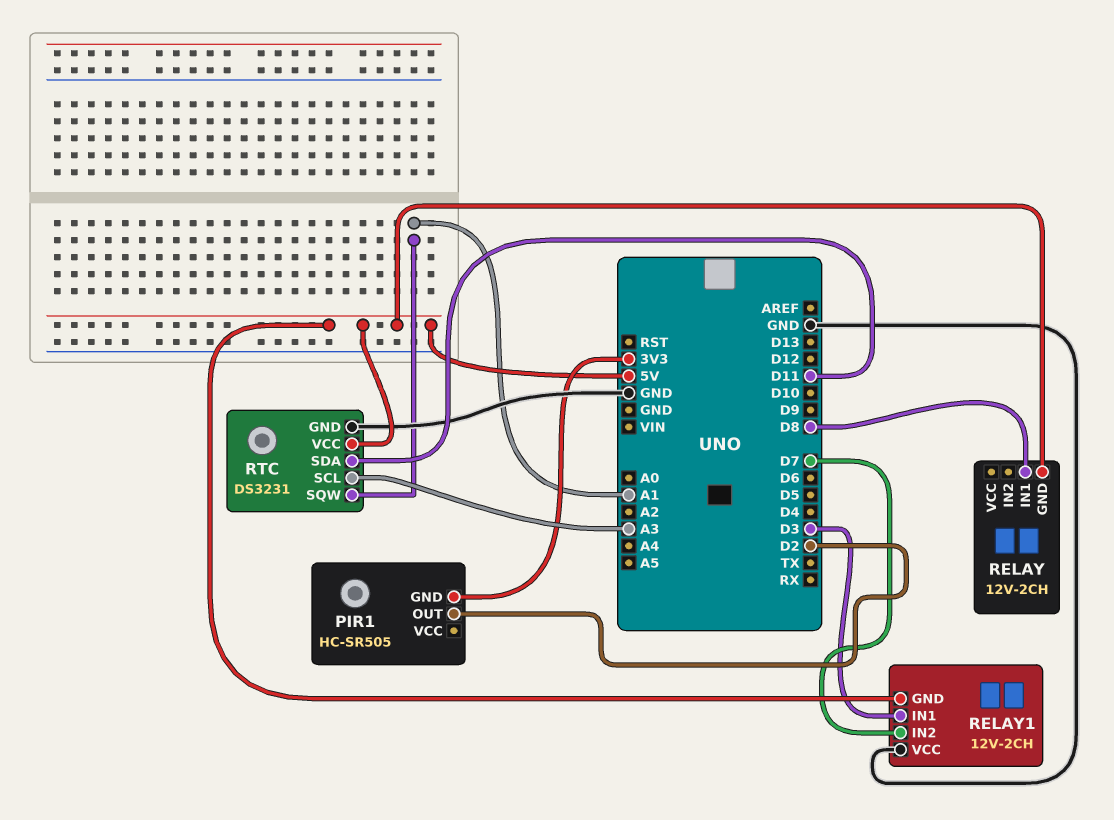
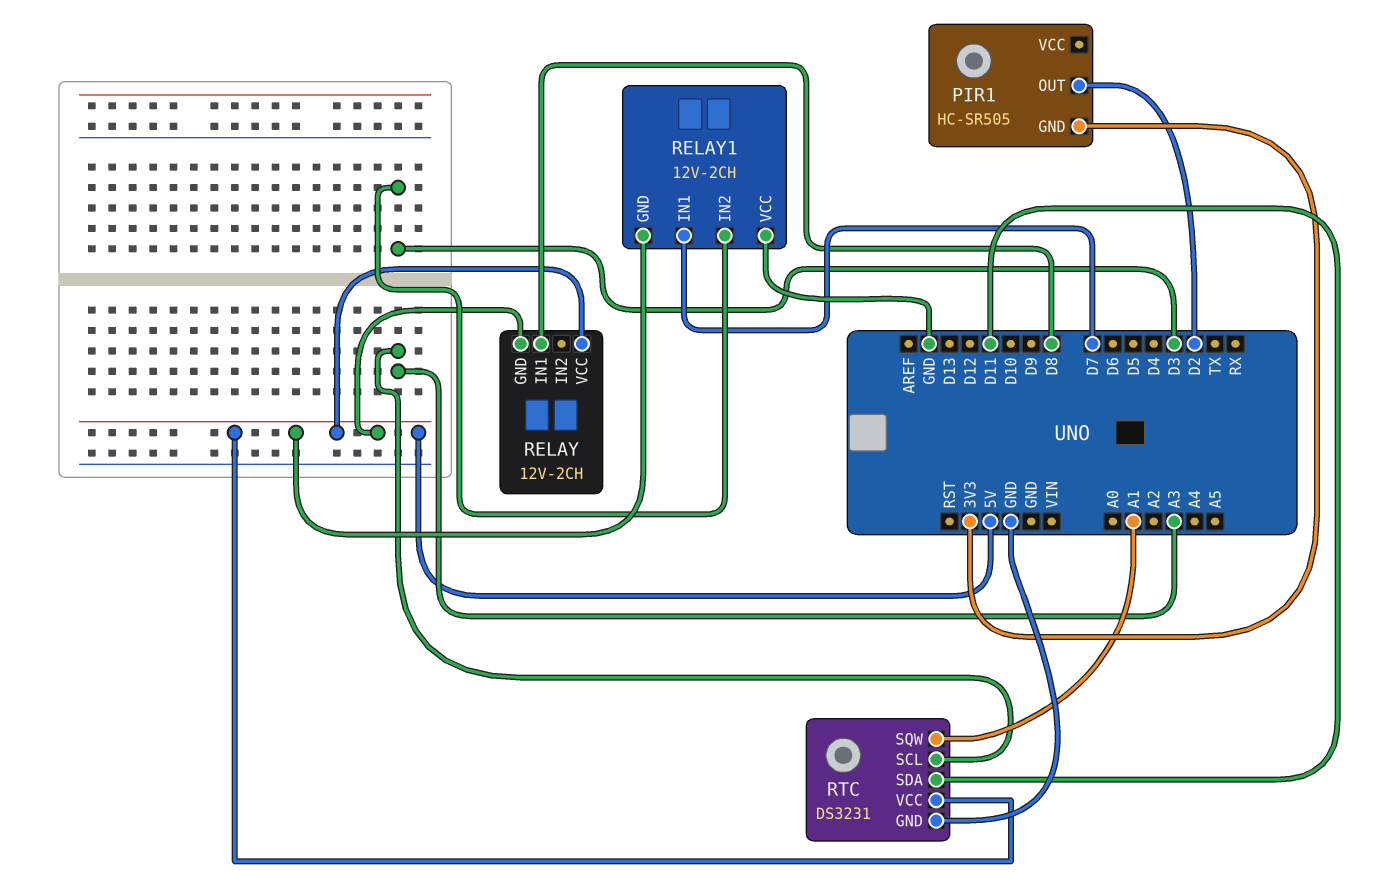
RELAY pin VCC: none -> 5V
RELAY1 pin IN1: D3 -> D7
RELAY1 pin IN2: D7 -> D3

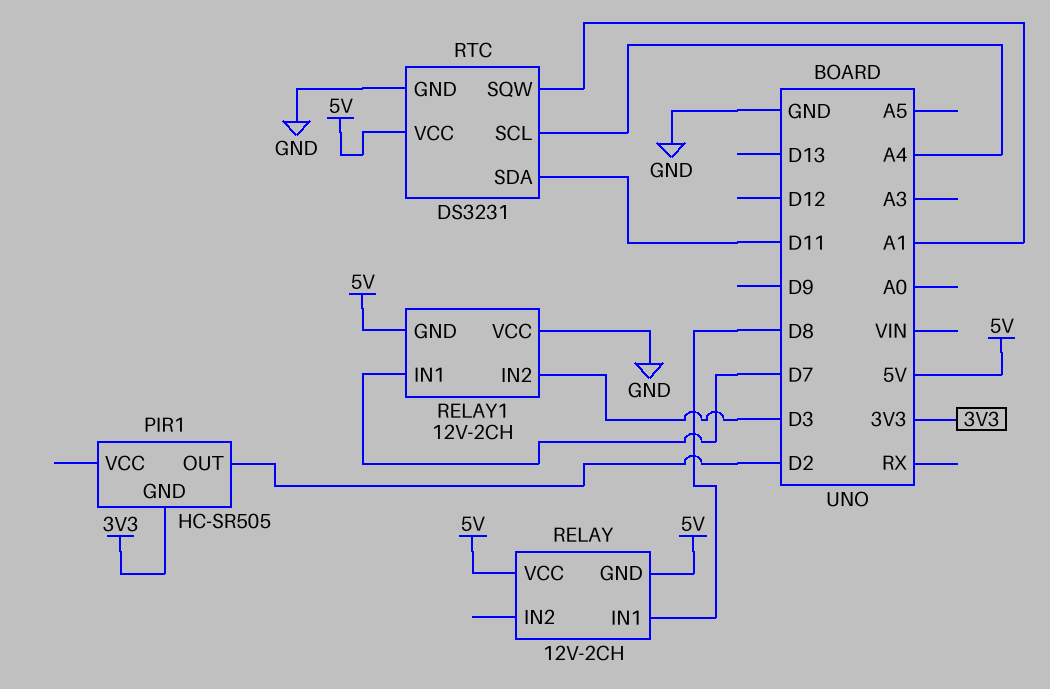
RTC pin SCL: A3 -> A4

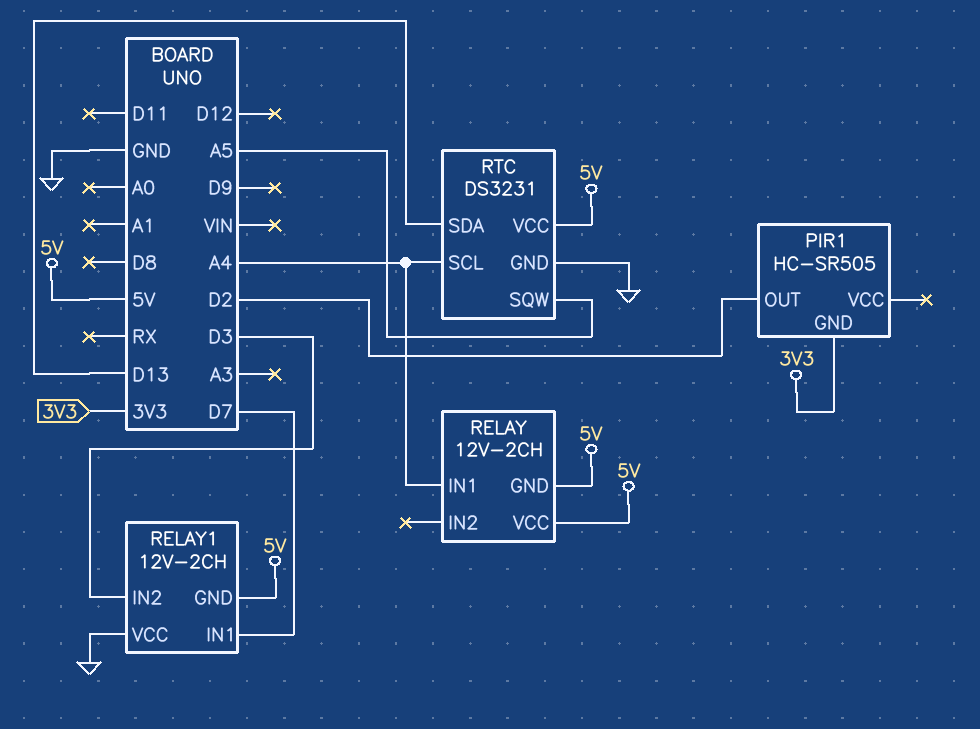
RELAY pin IN1: D8 -> A4
RTC pin SDA: D11 -> D13
RTC pin SQW: A1 -> A5

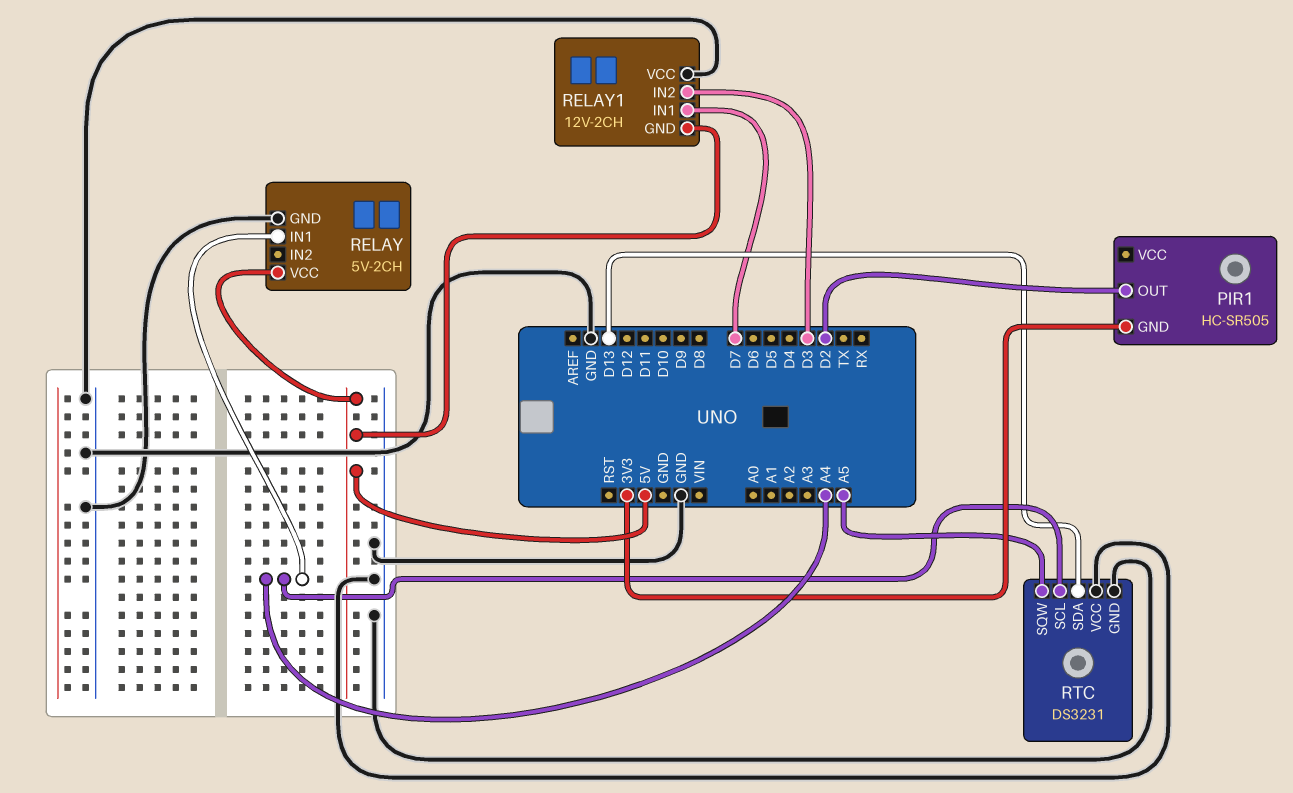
RELAY: 12V-2CH -> 5V-2CH
RELAY pin GND: 5V -> GND
RTC pin VCC: 5V -> GND

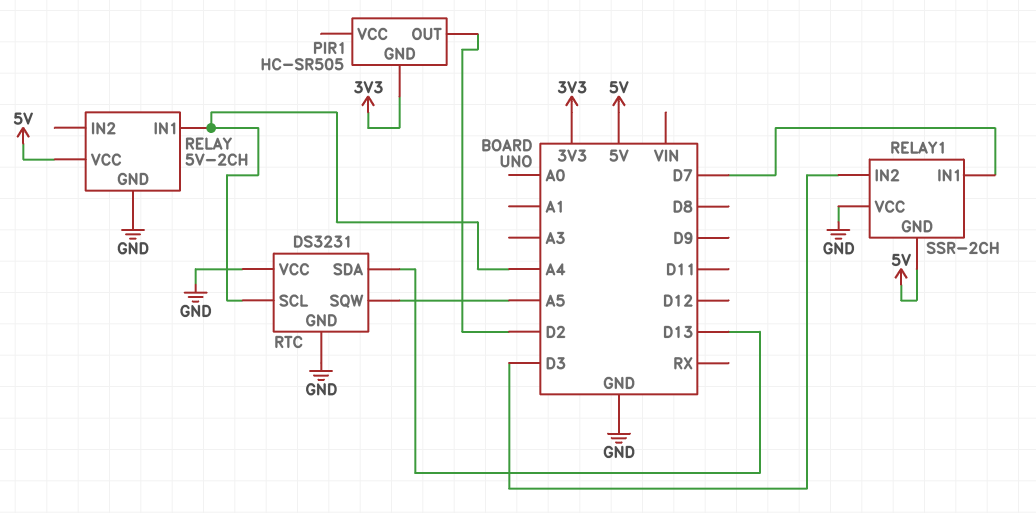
RELAY1: 12V-2CH -> SSR-2CH

